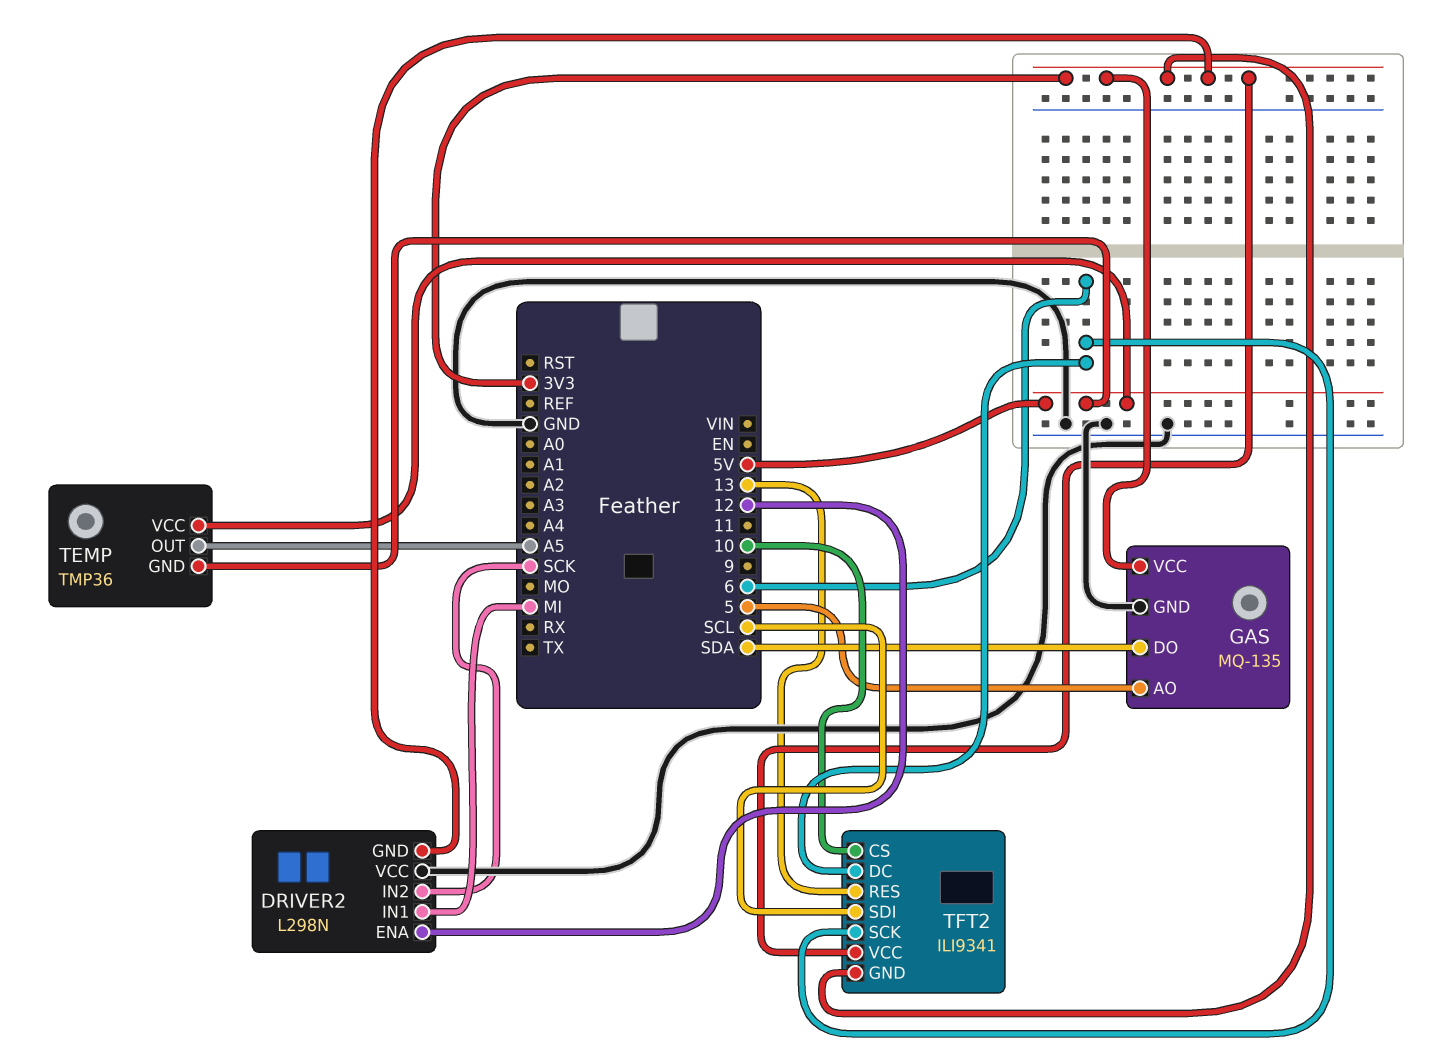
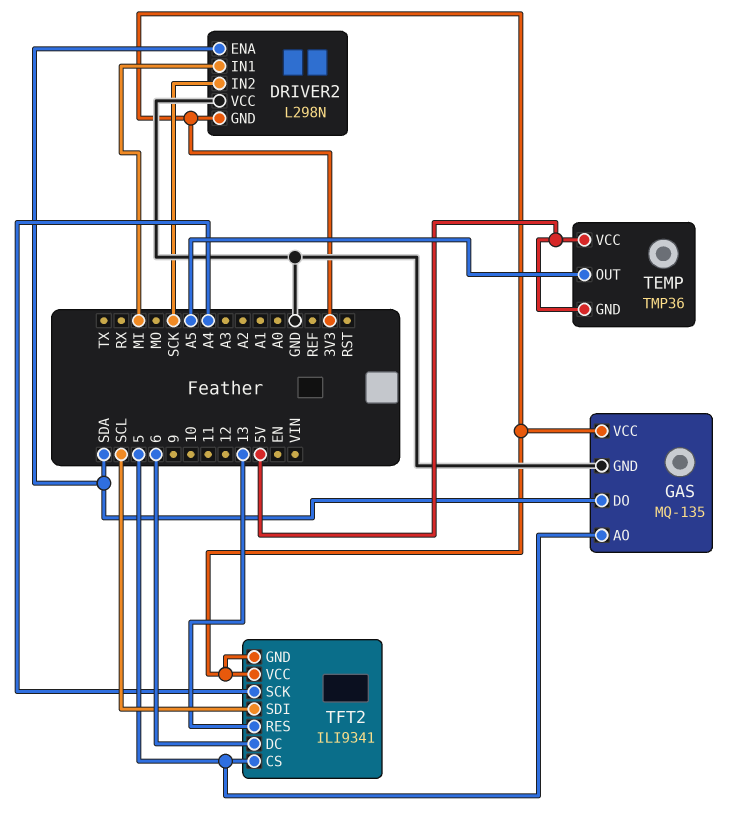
DRIVER2 pin ENA: 12 -> SDA
TFT2 pin CS: 10 -> 5
TFT2 pin SCK: 6 -> A4

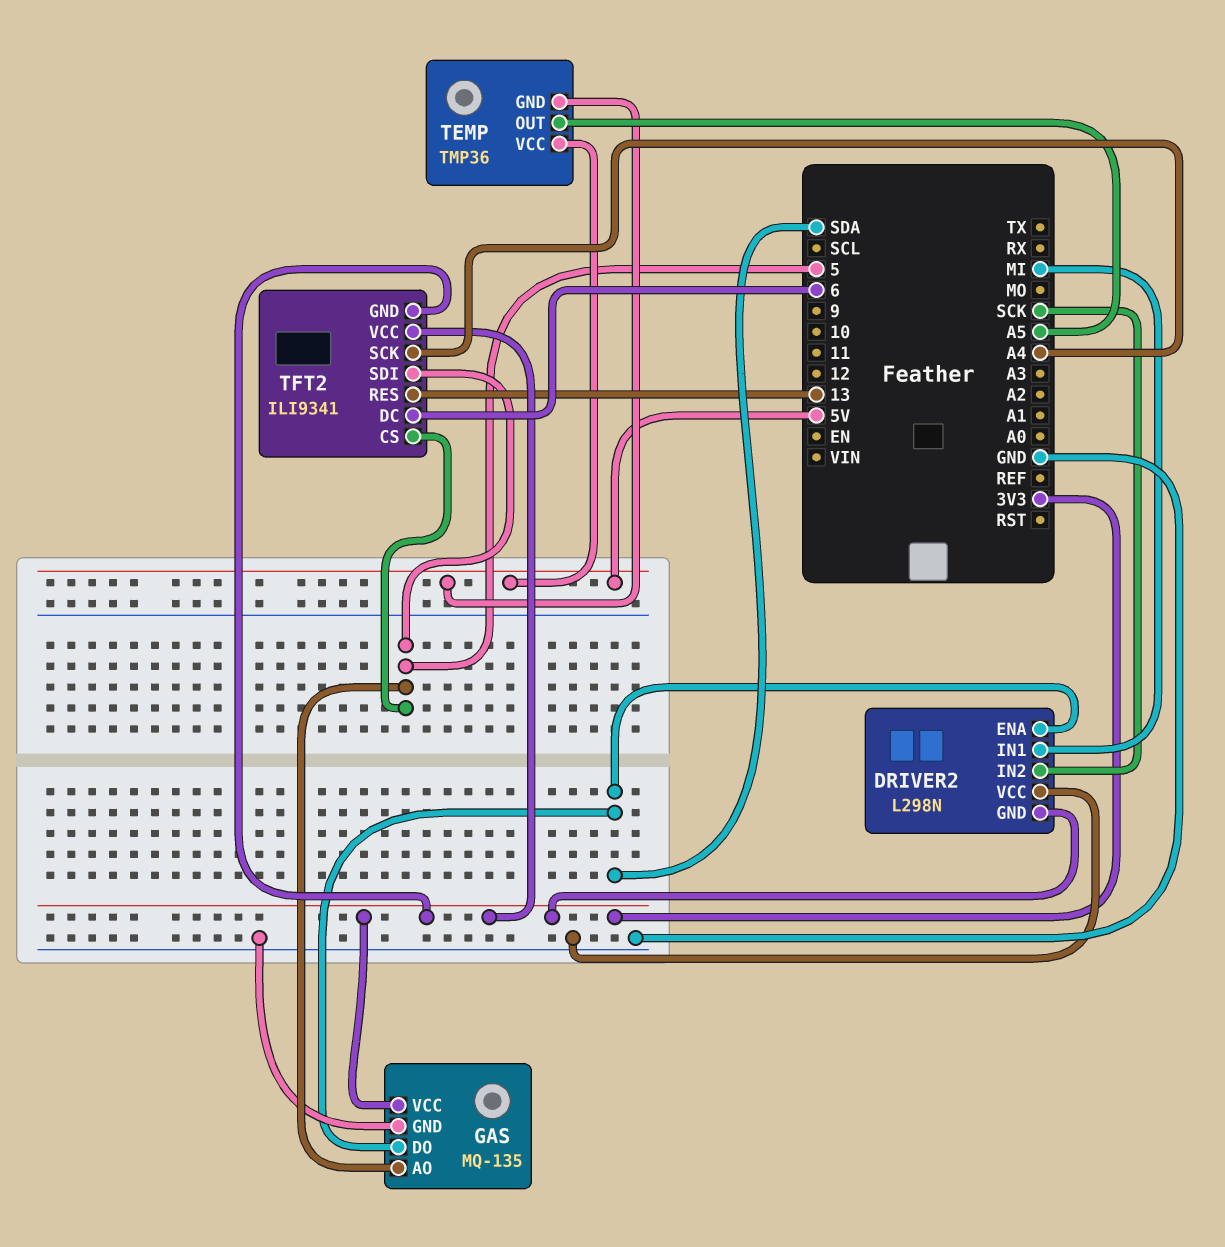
TFT2 pin SDI: SCL -> 5

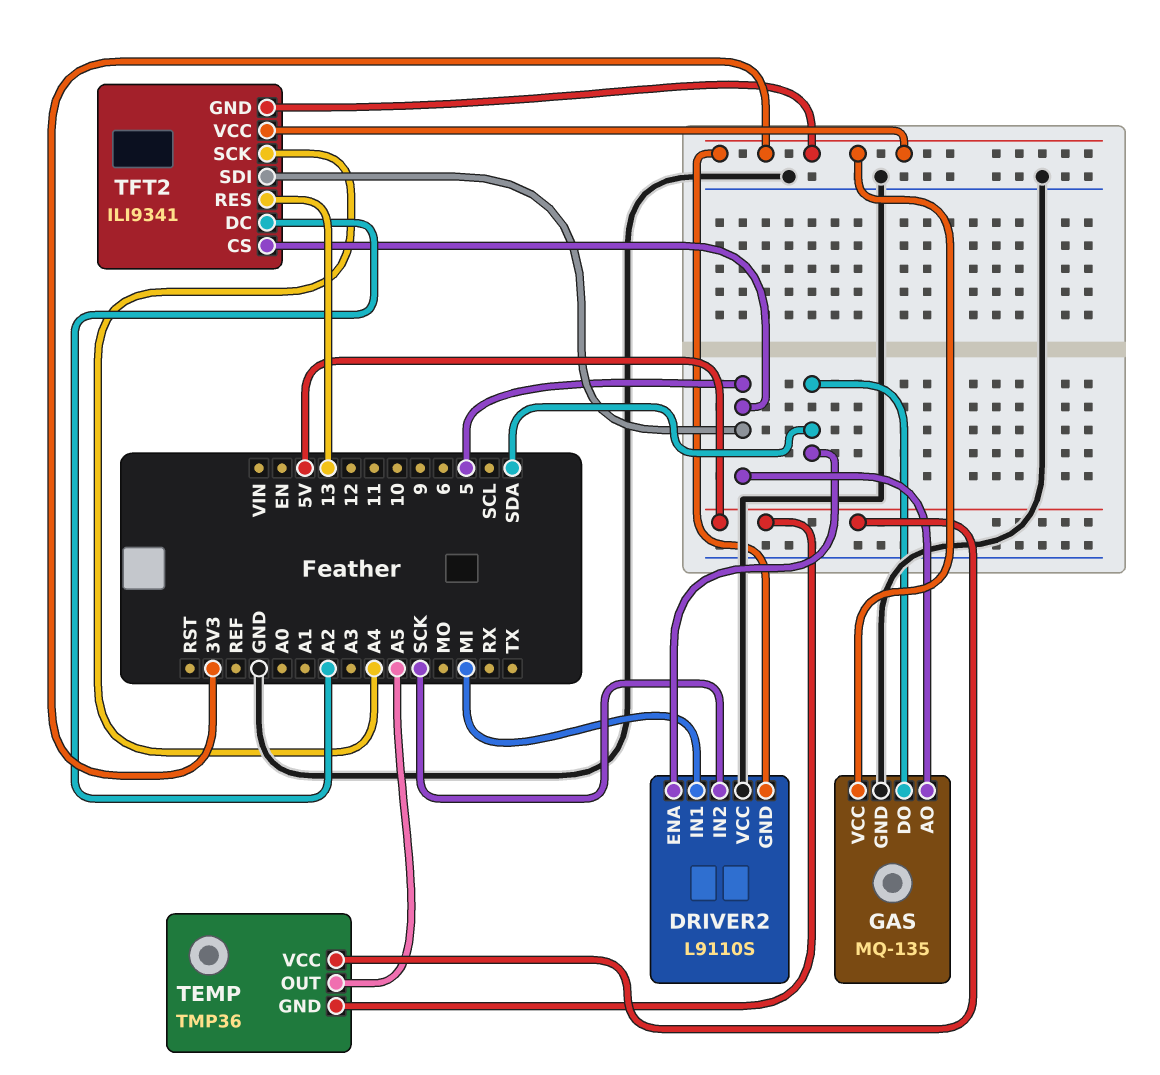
DRIVER2: L298N -> L9110S
TFT2 pin DC: 6 -> A2

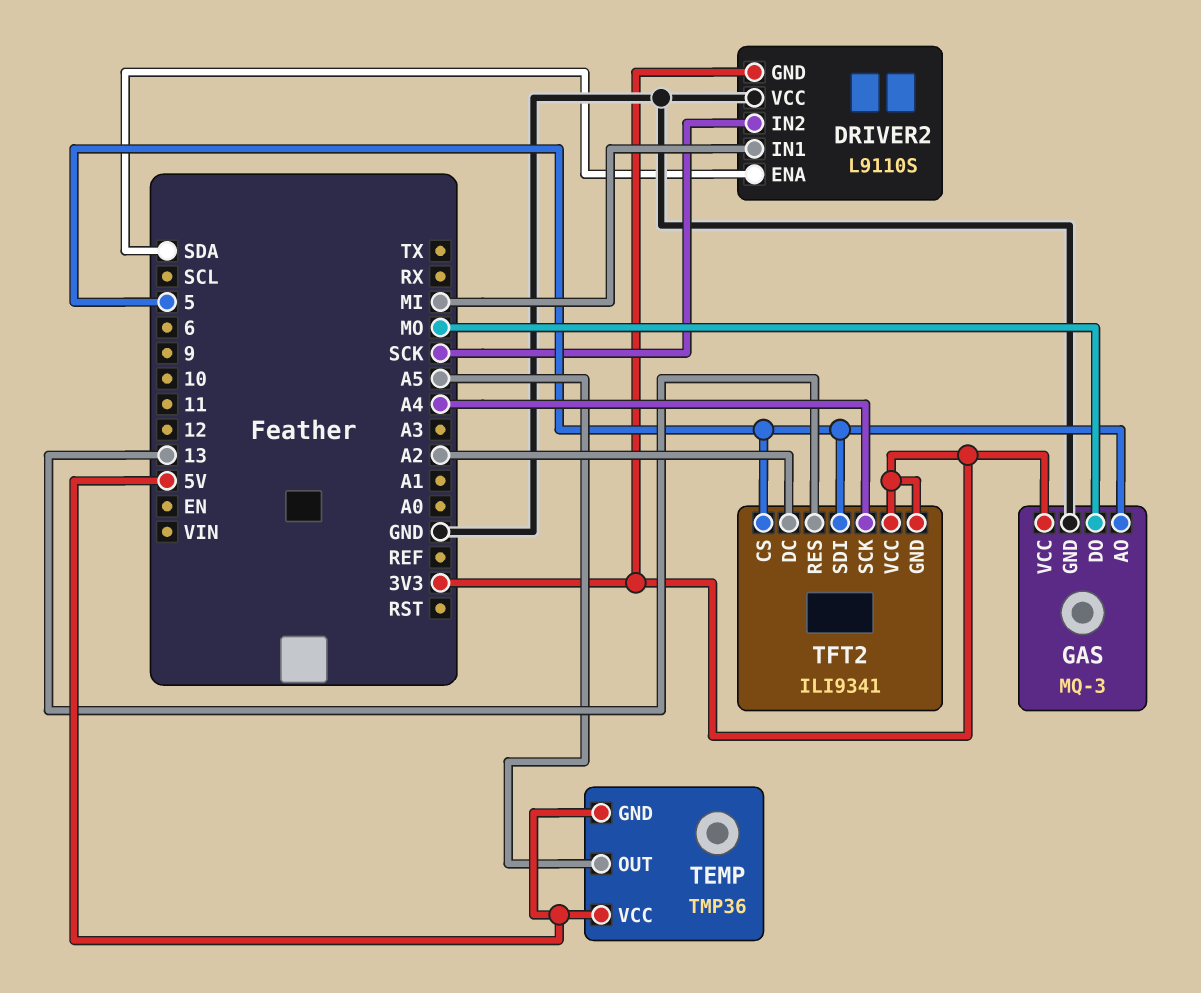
GAS: MQ-135 -> MQ-3
GAS pin DO: SDA -> MO

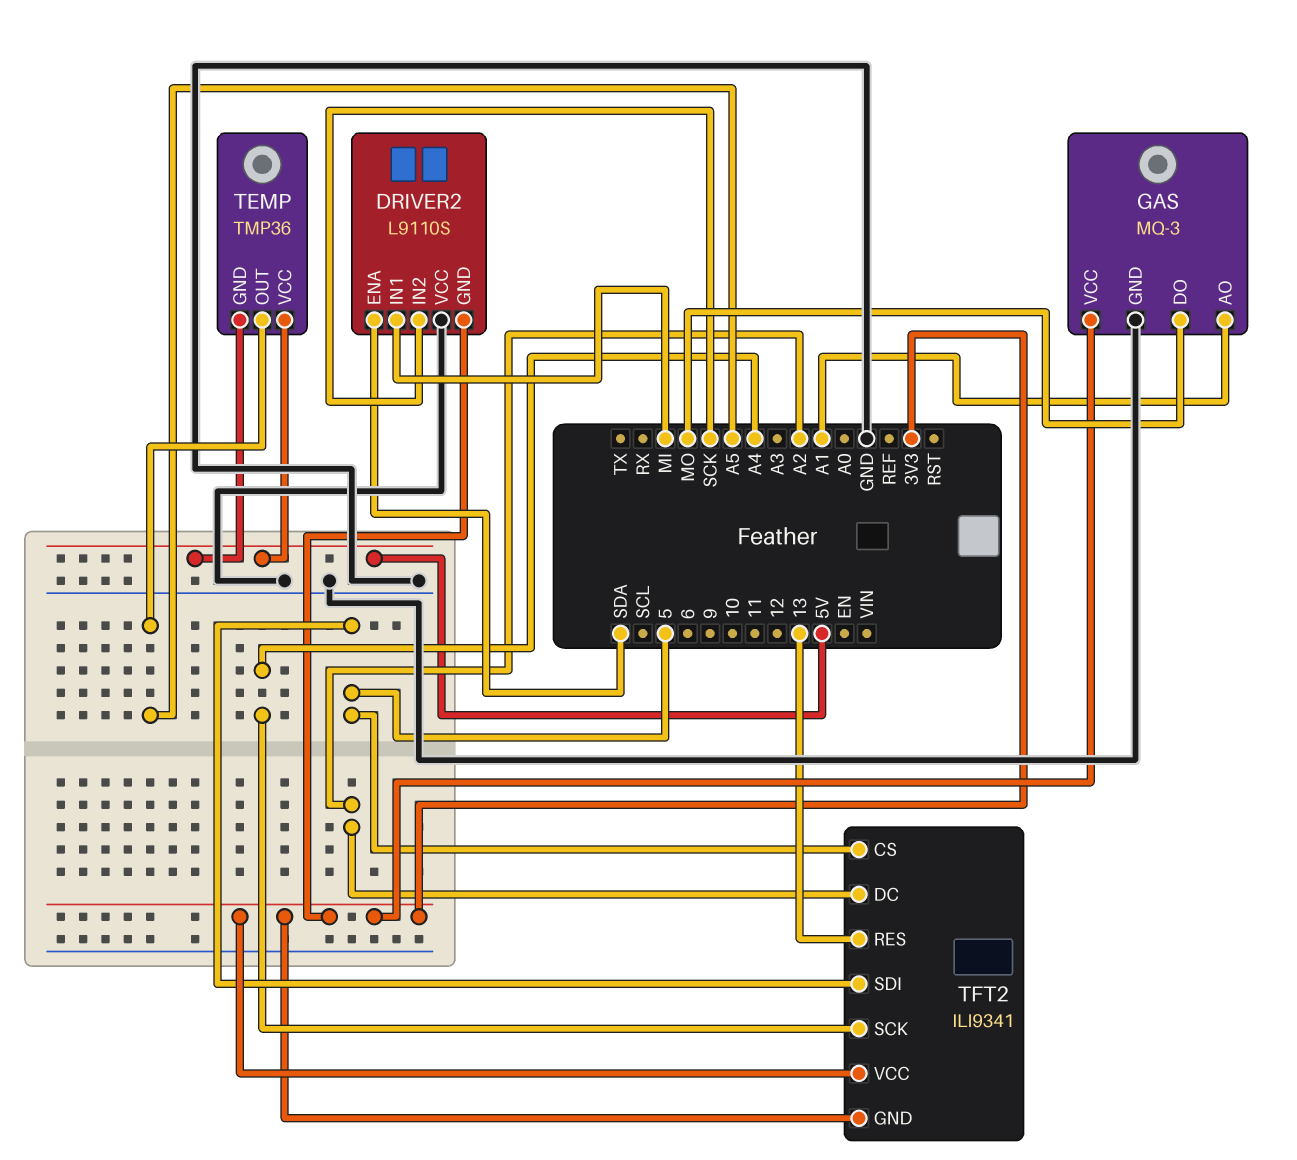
GAS pin AO: 5 -> A1

